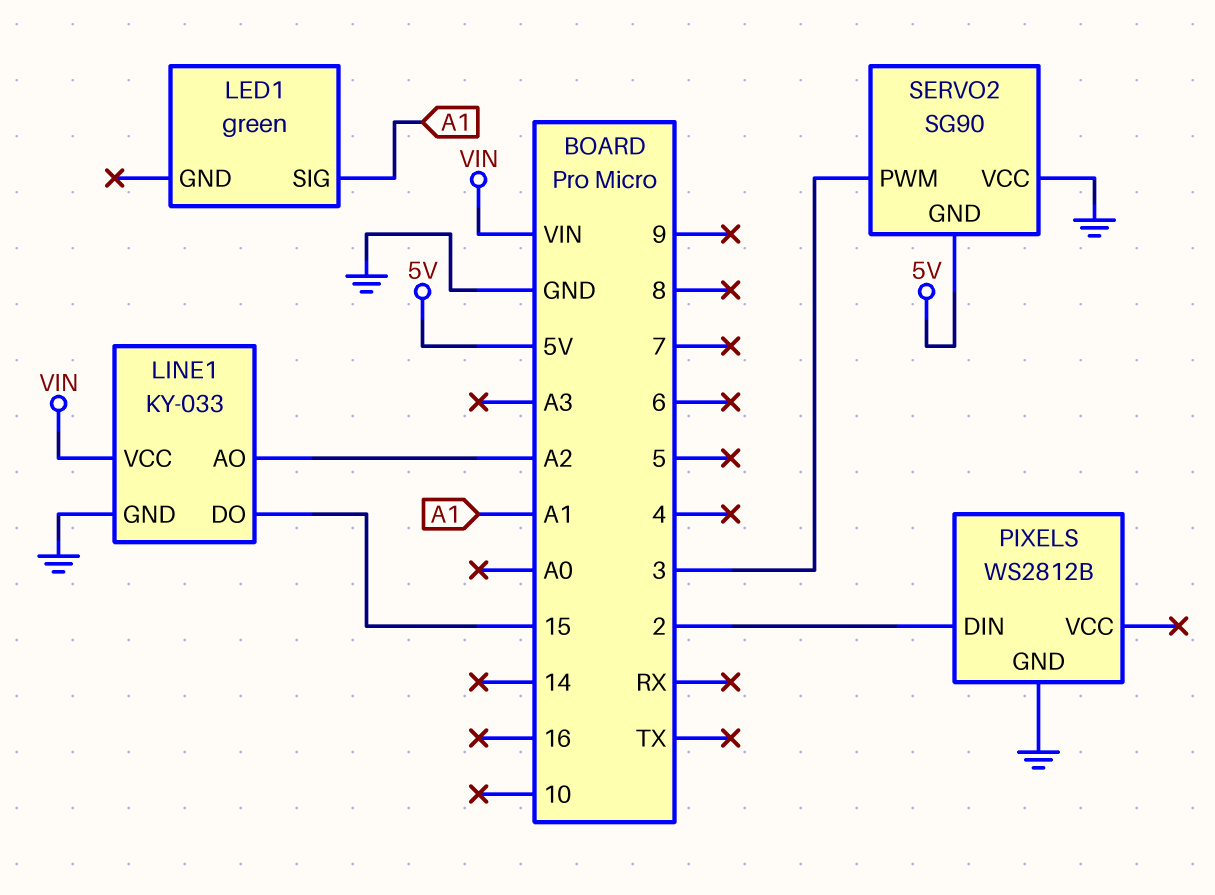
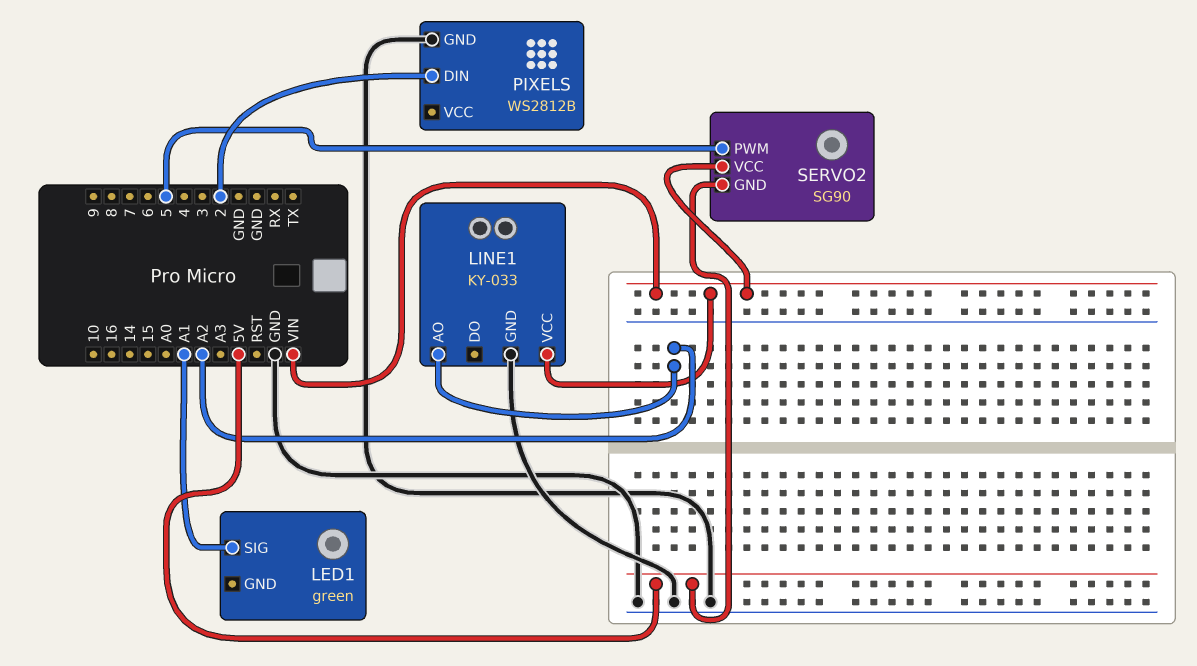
LINE1 pin DO: 15 -> none
SERVO2 pin PWM: 3 -> 5
SERVO2 pin VCC: GND -> VIN

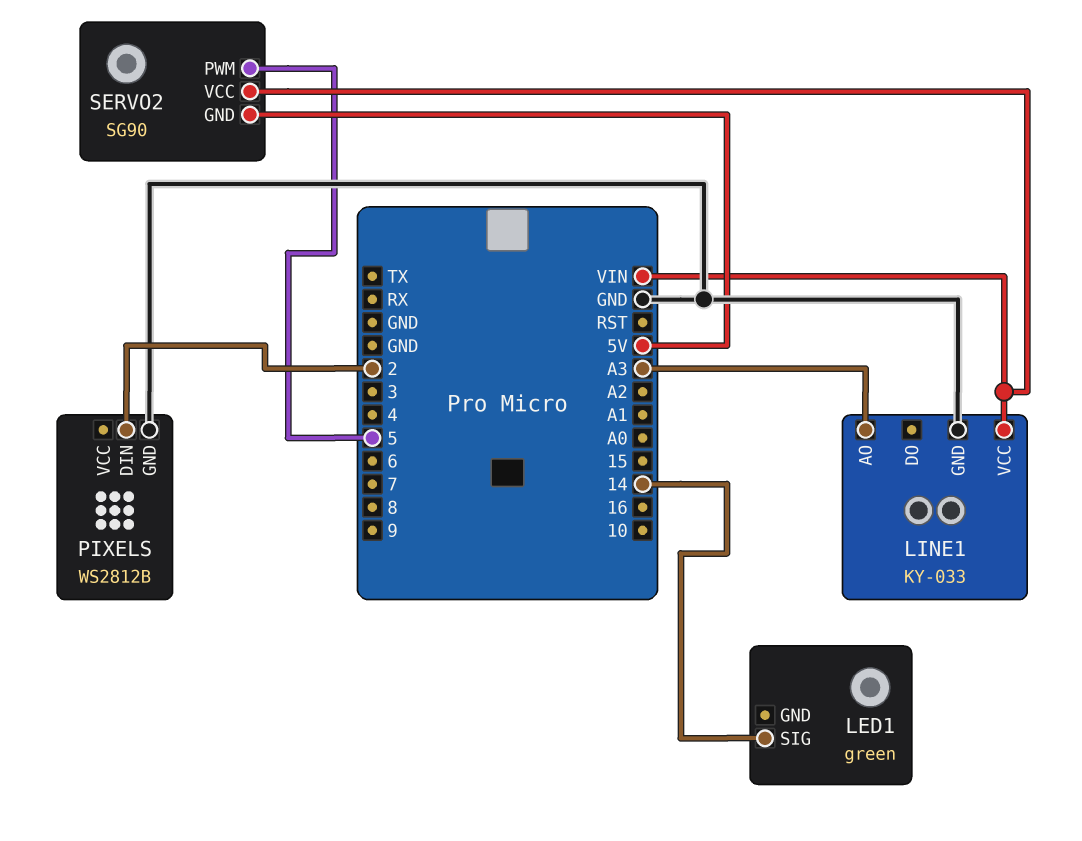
LED1 pin SIG: A1 -> 14
LINE1 pin AO: A2 -> A3

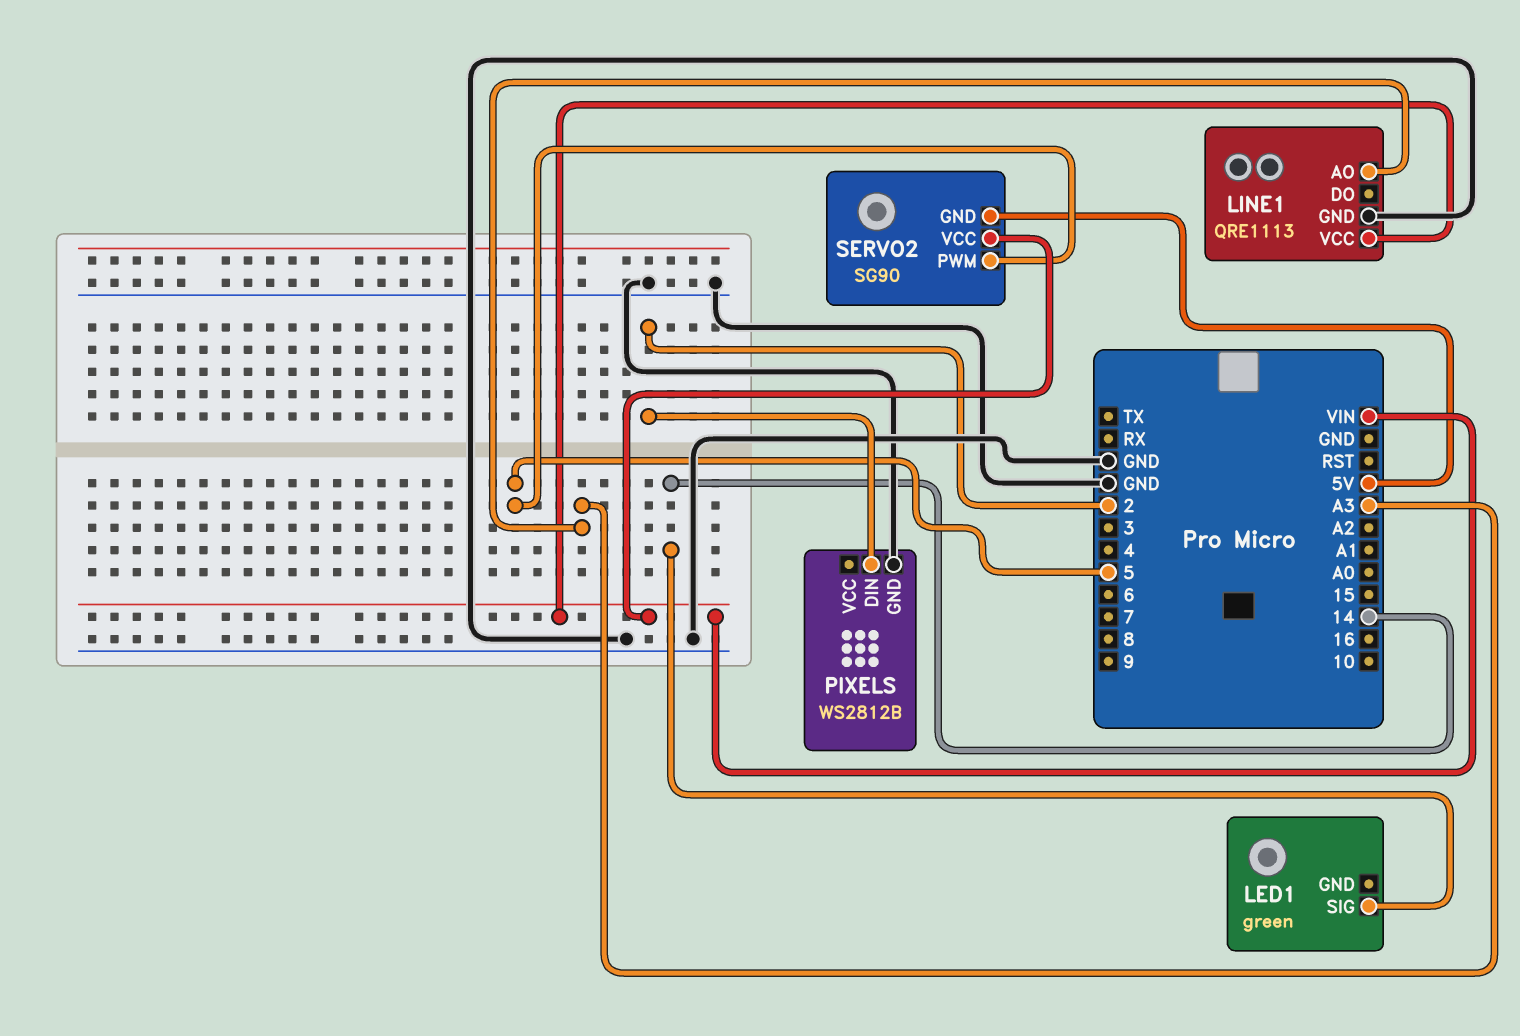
LINE1: KY-033 -> QRE1113

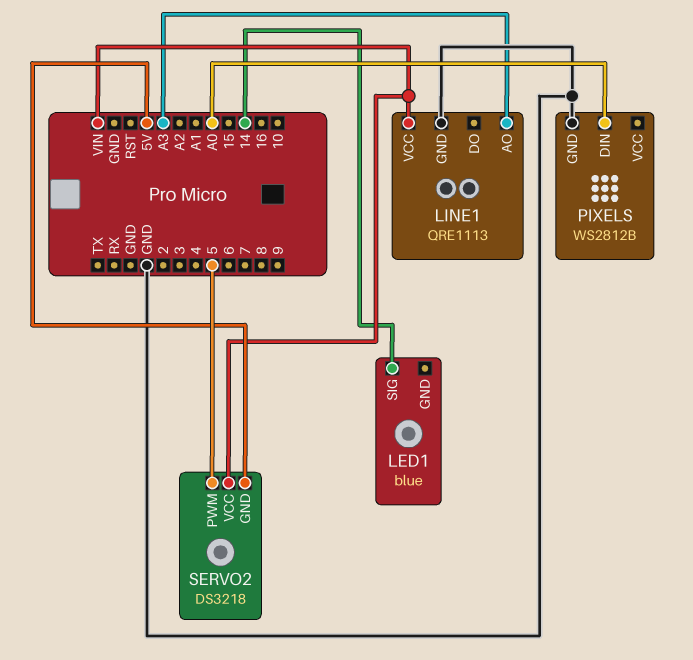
LED1: green -> blue
PIXELS pin DIN: 2 -> A0
SERVO2: SG90 -> DS3218

